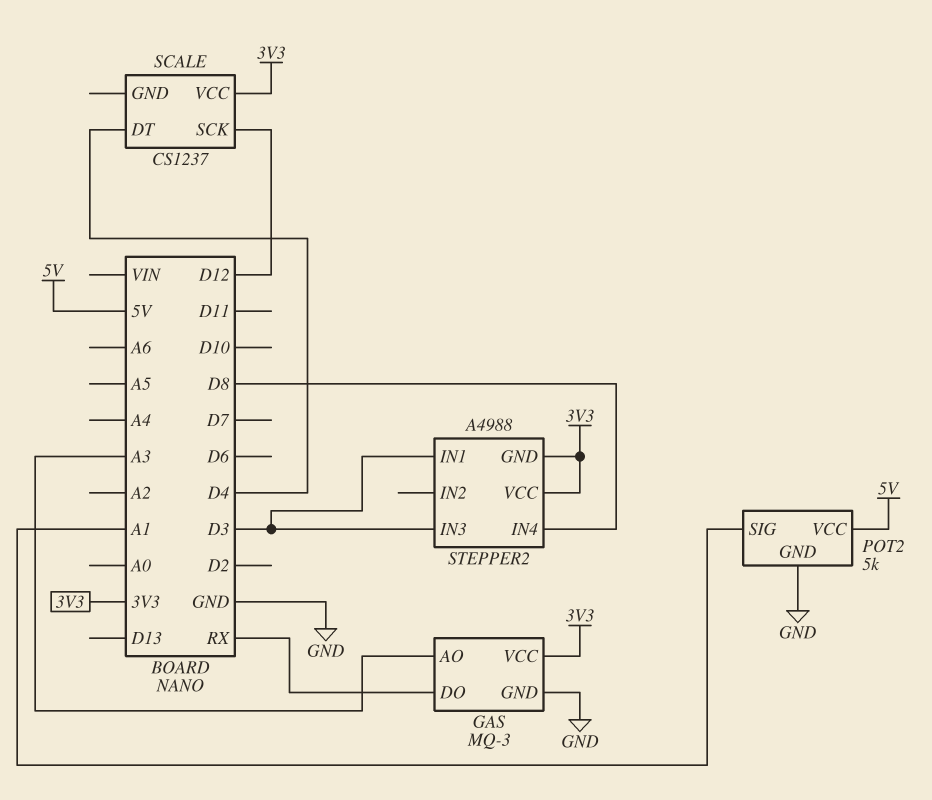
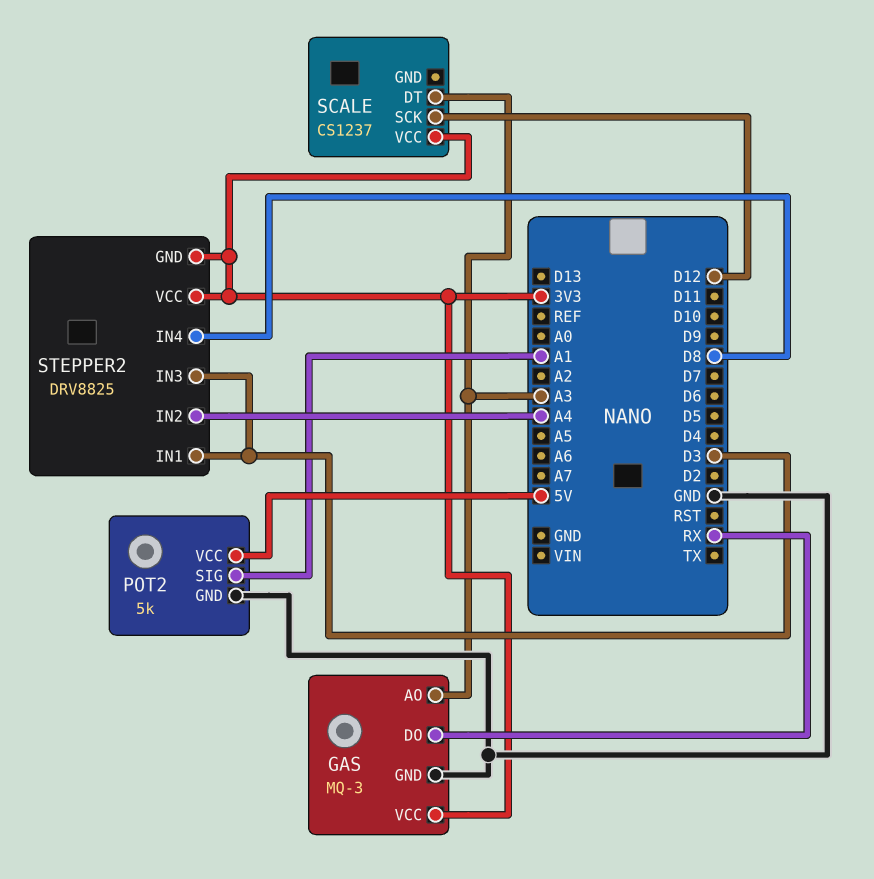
SCALE pin DT: D4 -> A3
STEPPER2: A4988 -> DRV8825
STEPPER2 pin IN2: none -> A4

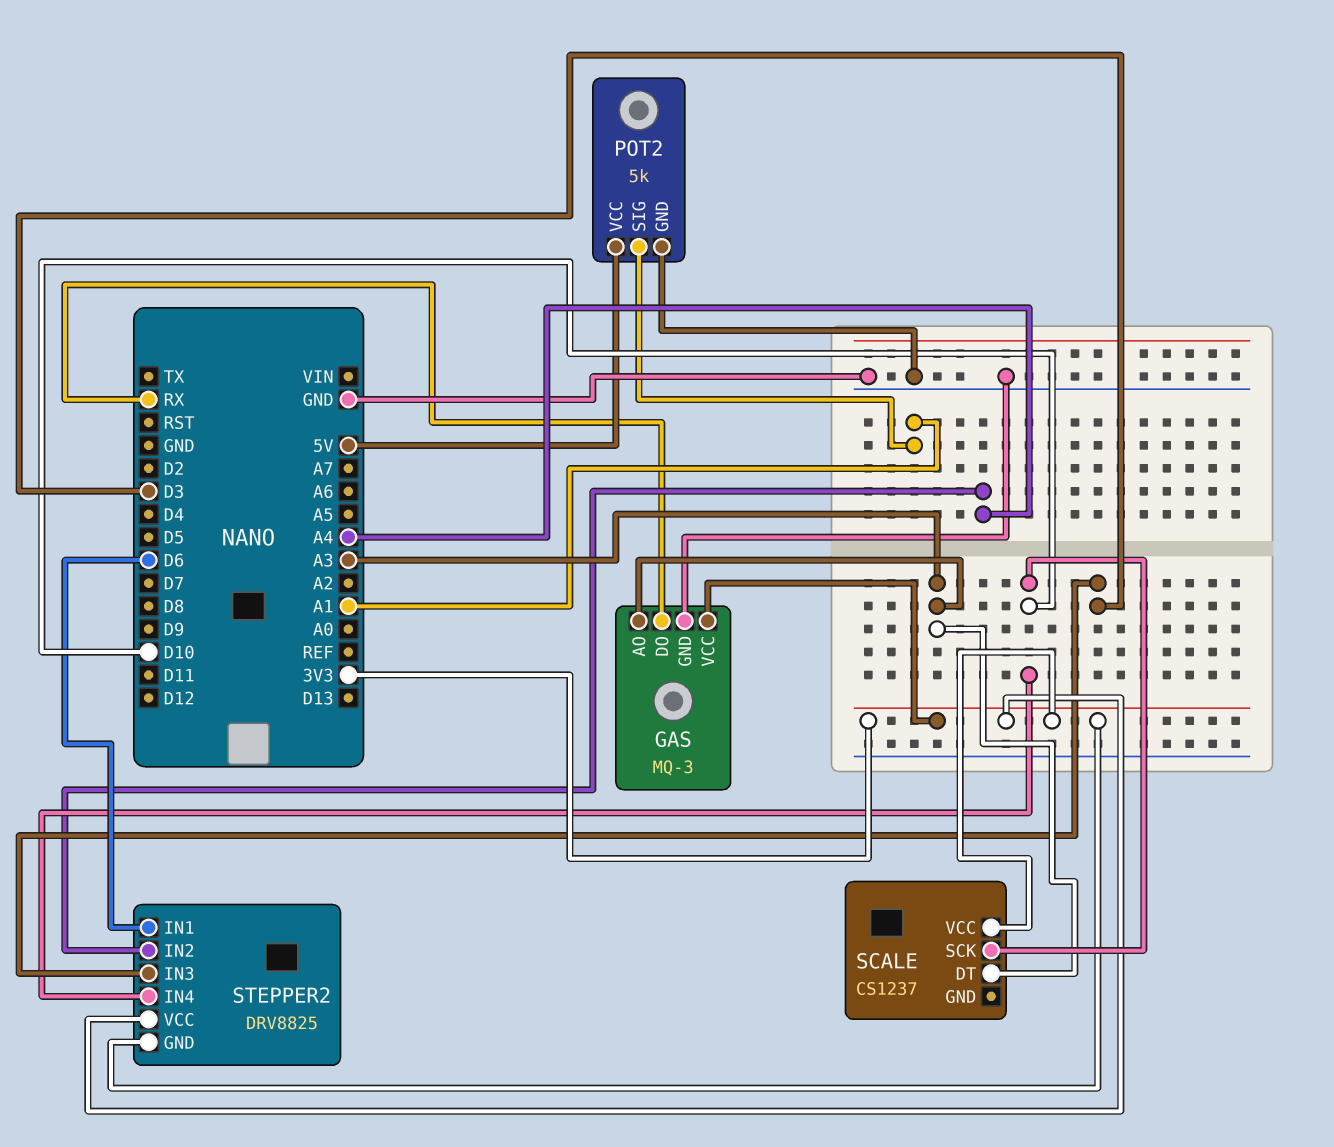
SCALE pin SCK: D12 -> D10
STEPPER2 pin IN1: D3 -> D6
STEPPER2 pin IN4: D8 -> D10

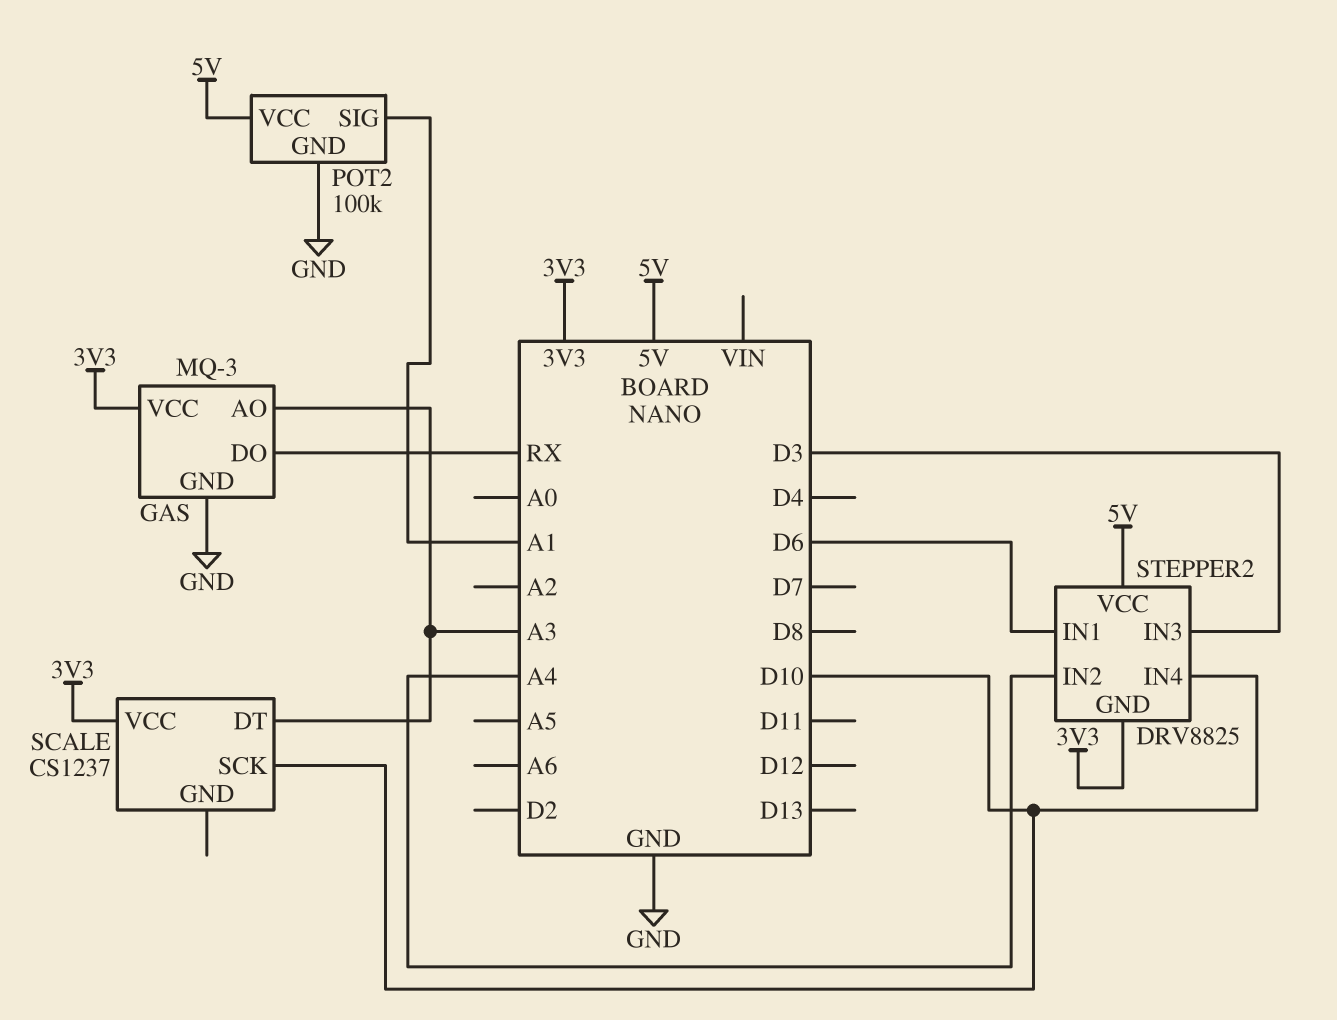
POT2: 5k -> 100k
STEPPER2 pin VCC: 3V3 -> 5V

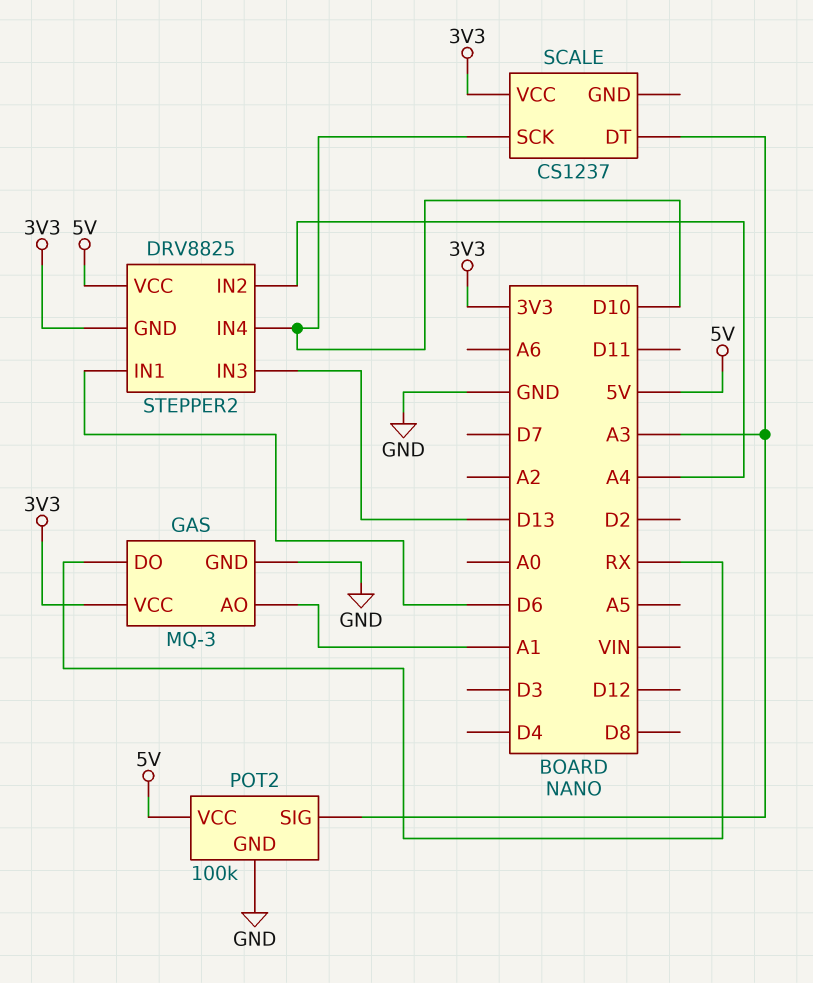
GAS pin AO: A3 -> A1
POT2 pin SIG: A1 -> A3
STEPPER2 pin IN3: D3 -> D13

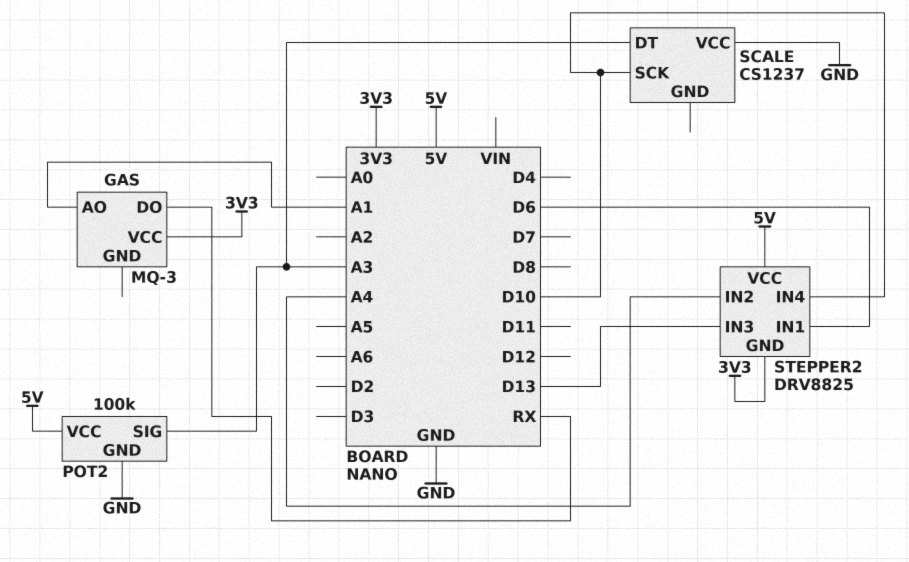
GAS pin GND: GND -> none
SCALE pin VCC: 3V3 -> GND

